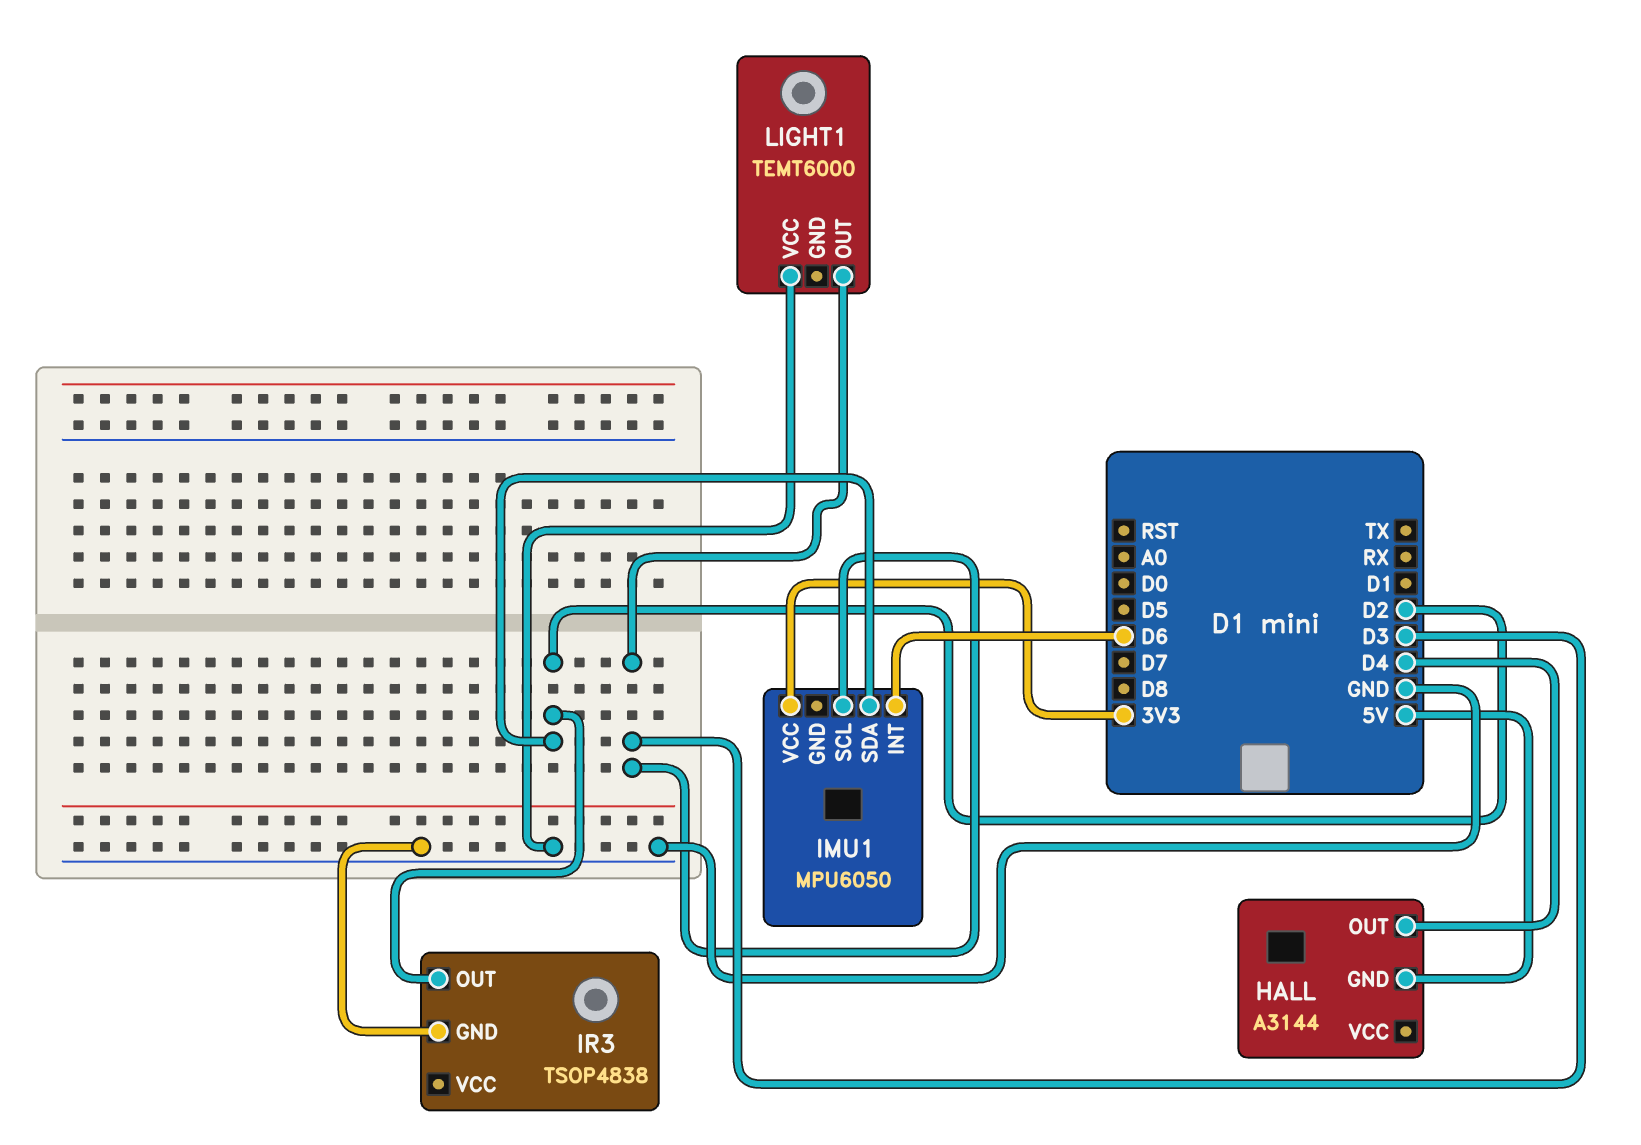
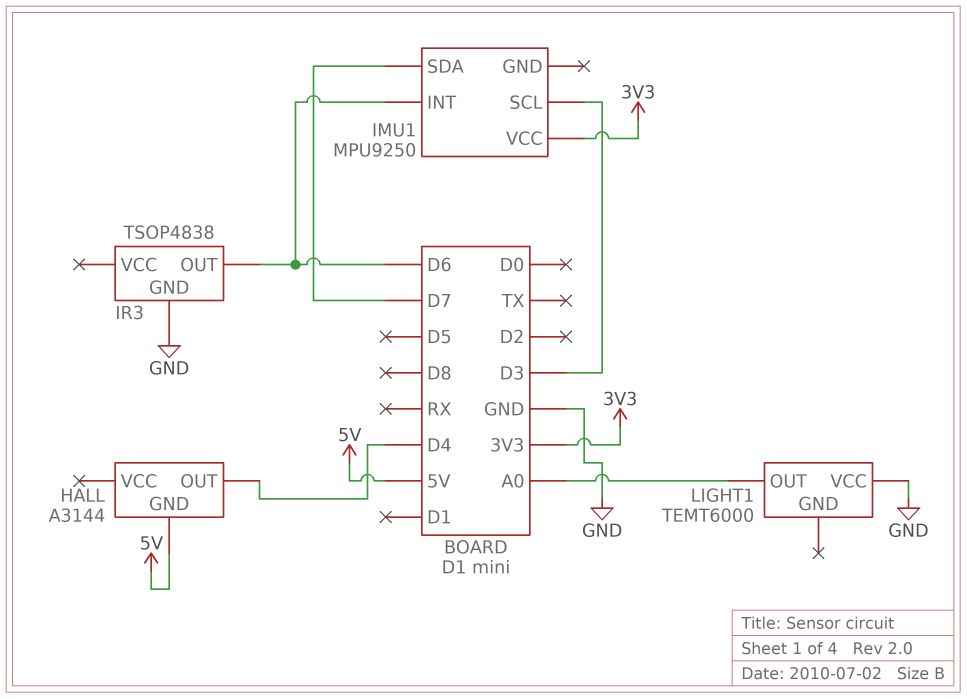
IMU1: MPU6050 -> MPU9250
IMU1 pin SDA: D2 -> D7
IR3 pin OUT: D2 -> D6
LIGHT1 pin OUT: D3 -> A0

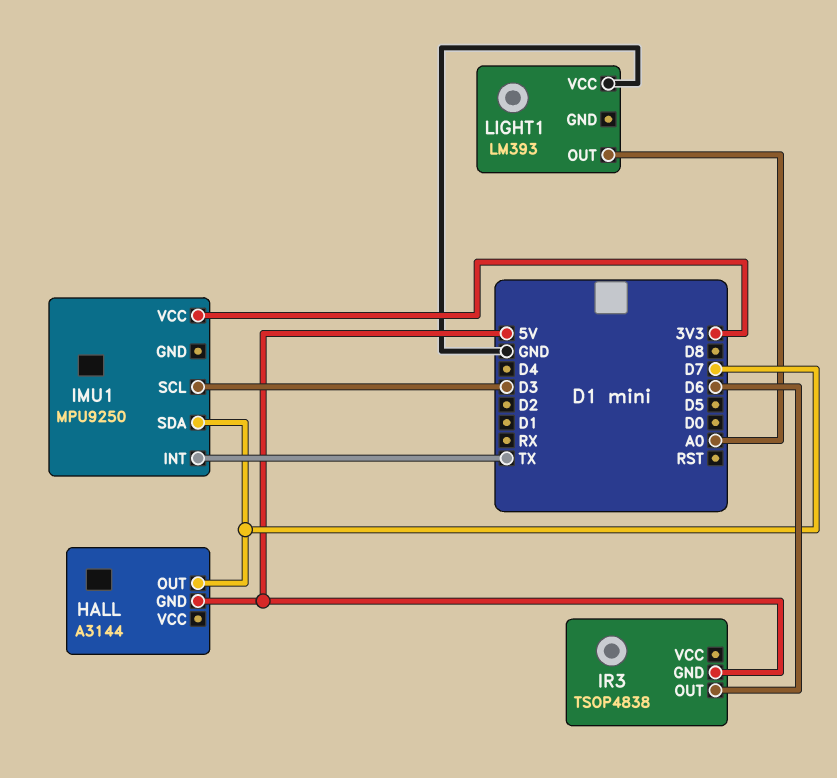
HALL pin OUT: D4 -> D7
IMU1 pin INT: D6 -> TX
IR3 pin GND: GND -> 5V
LIGHT1: TEMT6000 -> LM393

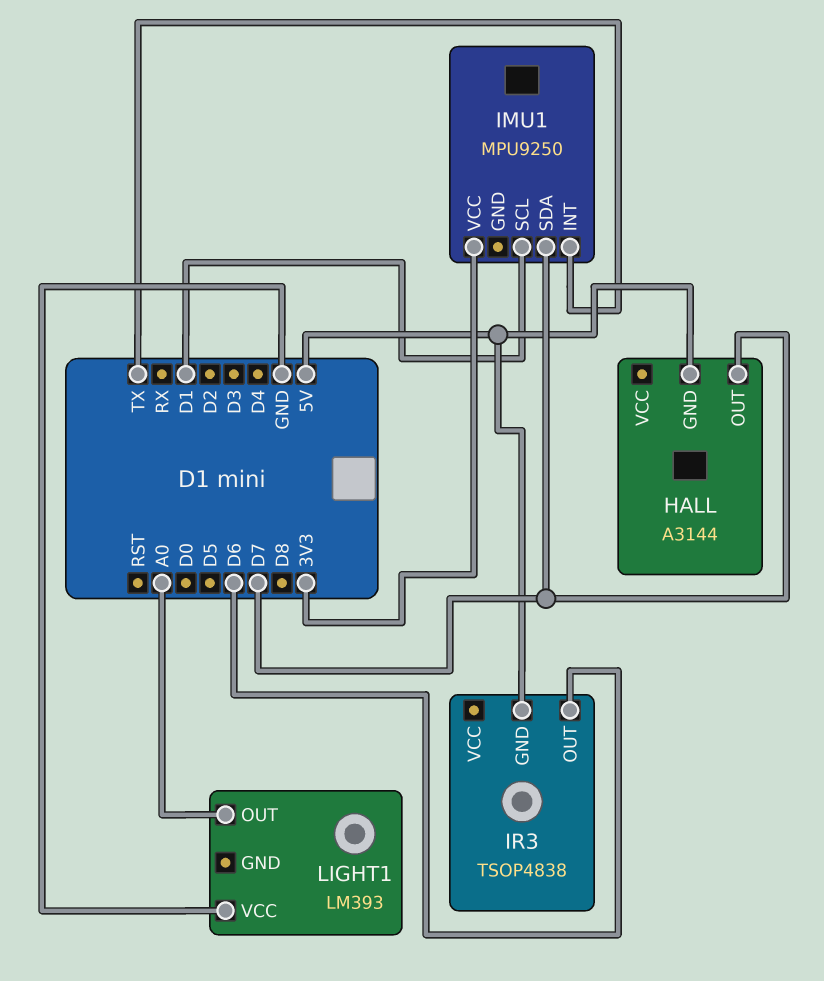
IMU1 pin SCL: D3 -> D1

